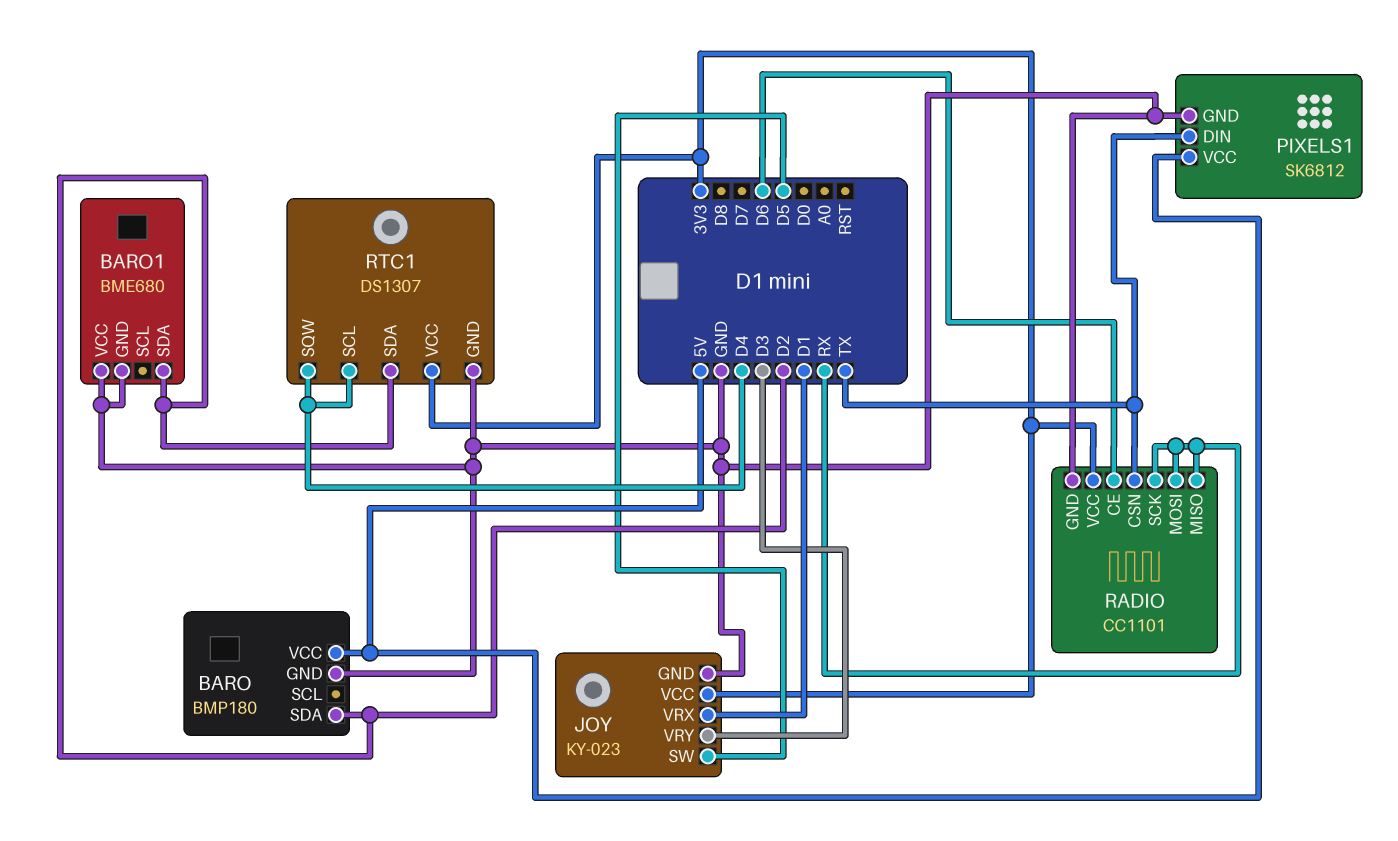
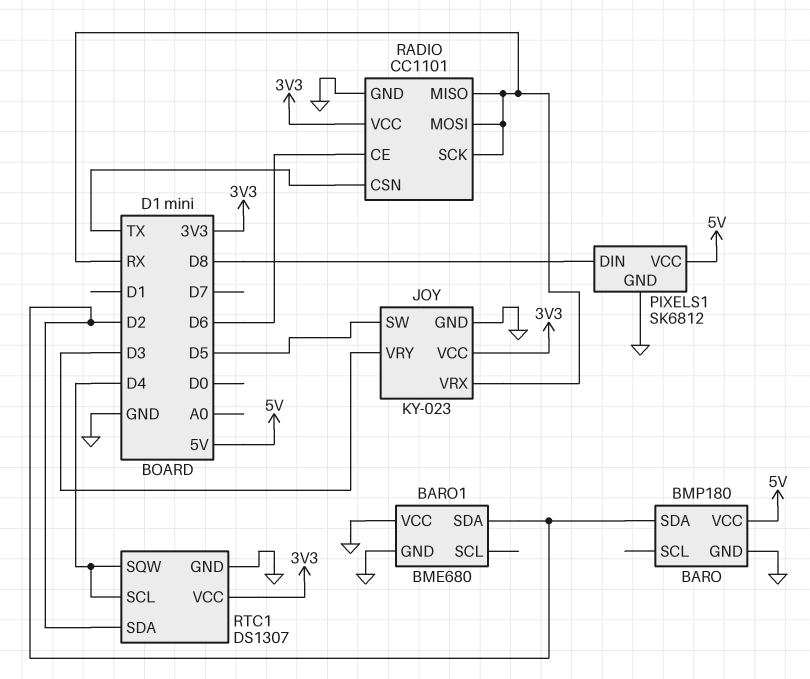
JOY pin VRX: D1 -> RX
PIXELS1 pin DIN: TX -> D8

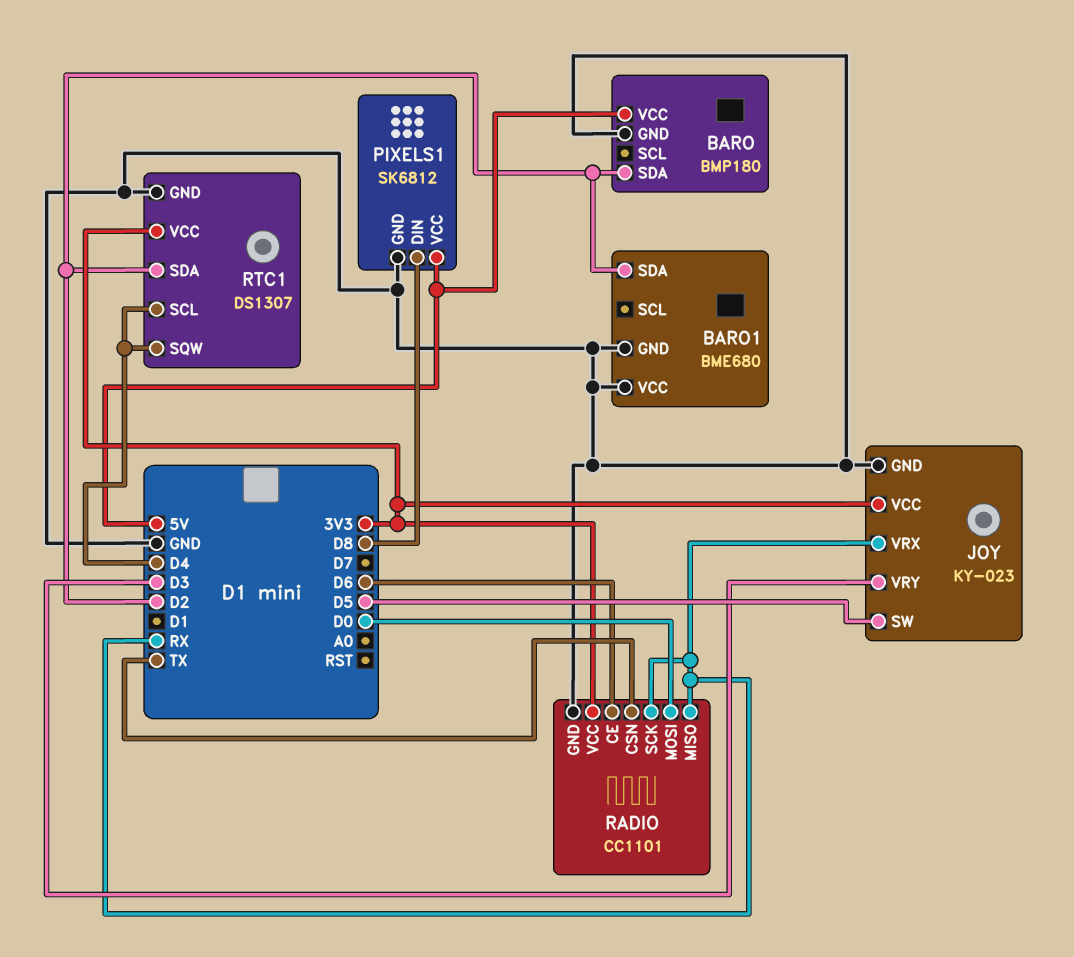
RADIO pin MOSI: RX -> D0

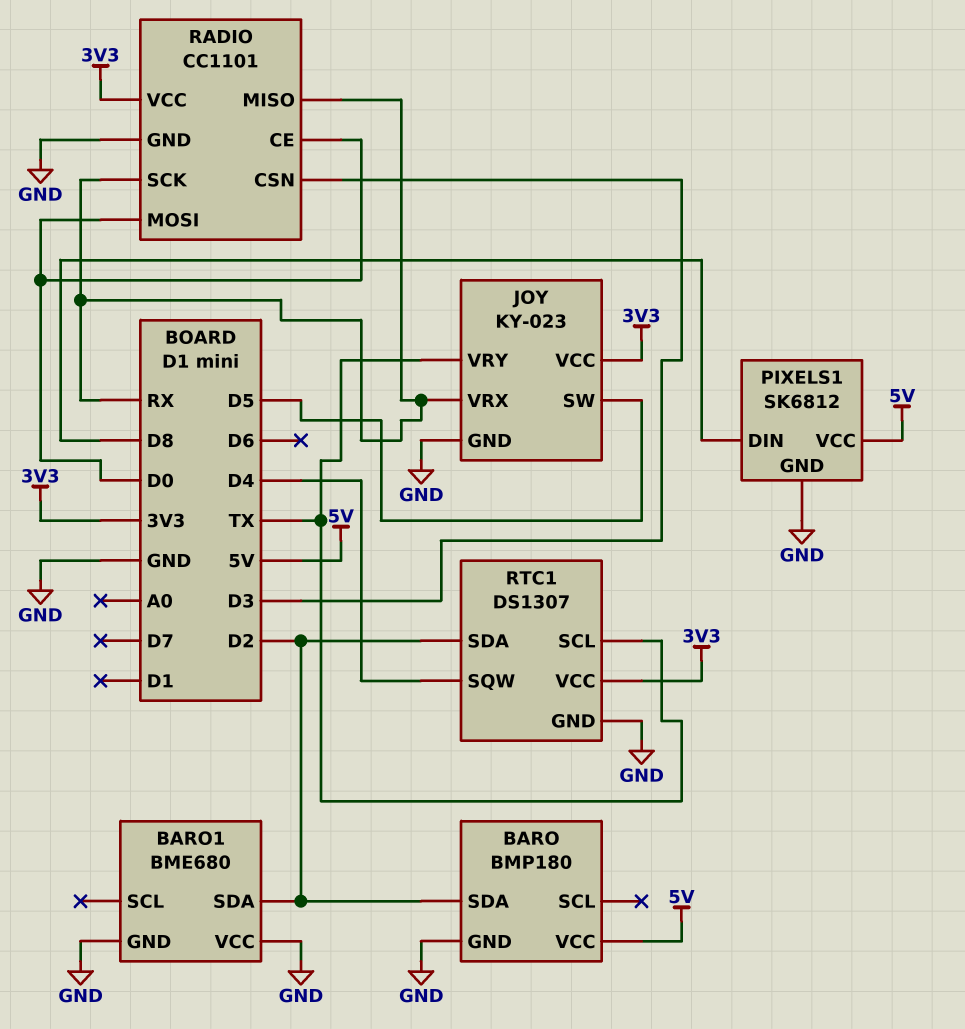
JOY pin VRY: D3 -> TX
RADIO pin CE: D6 -> D0
RADIO pin CSN: TX -> D3
RTC1 pin SCL: D4 -> TX

